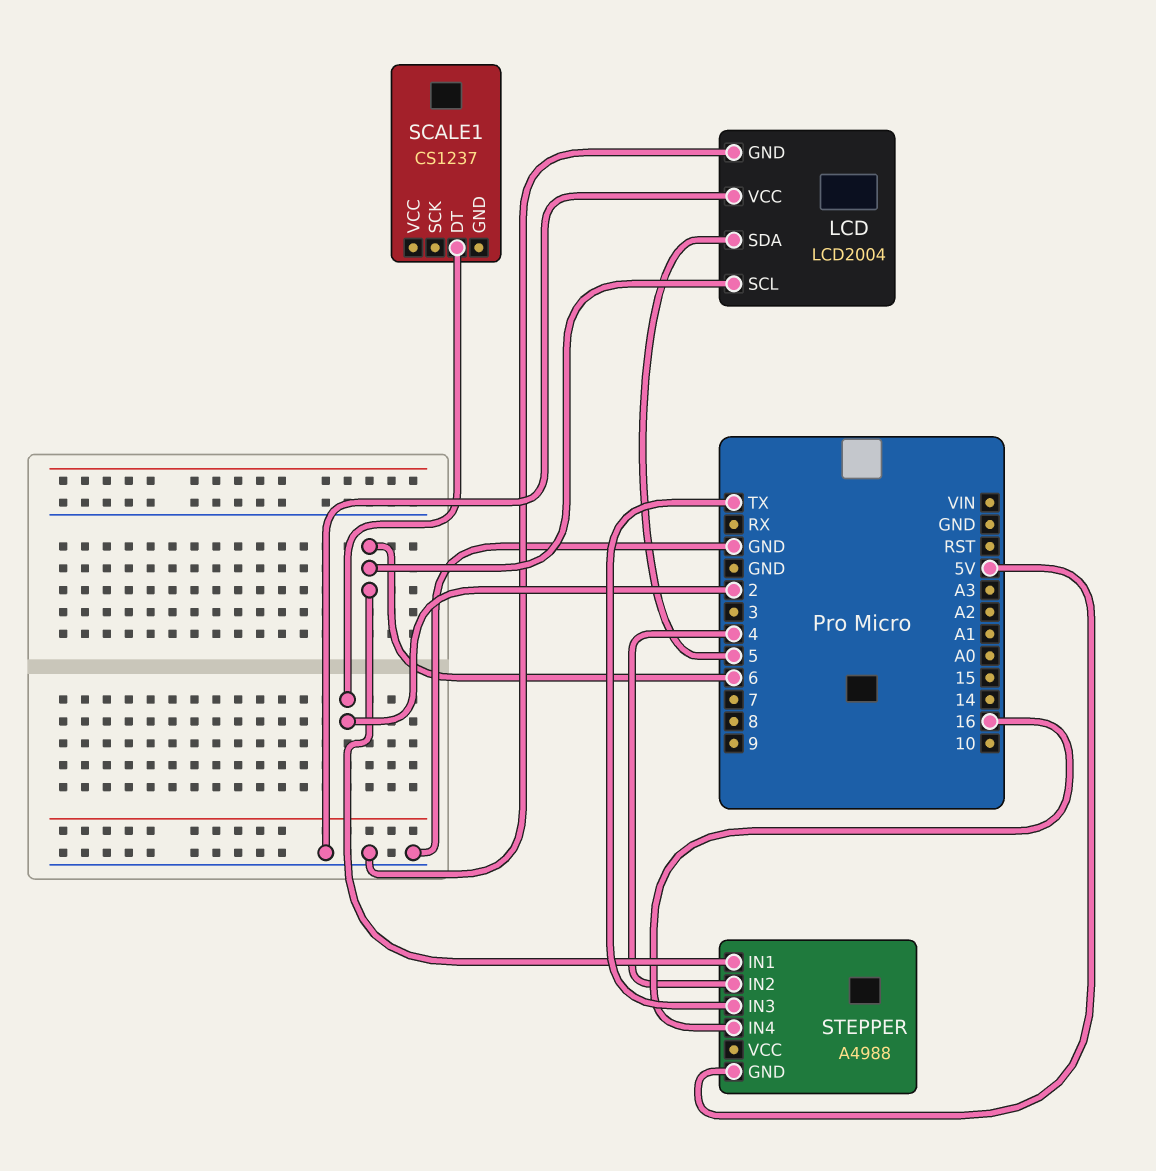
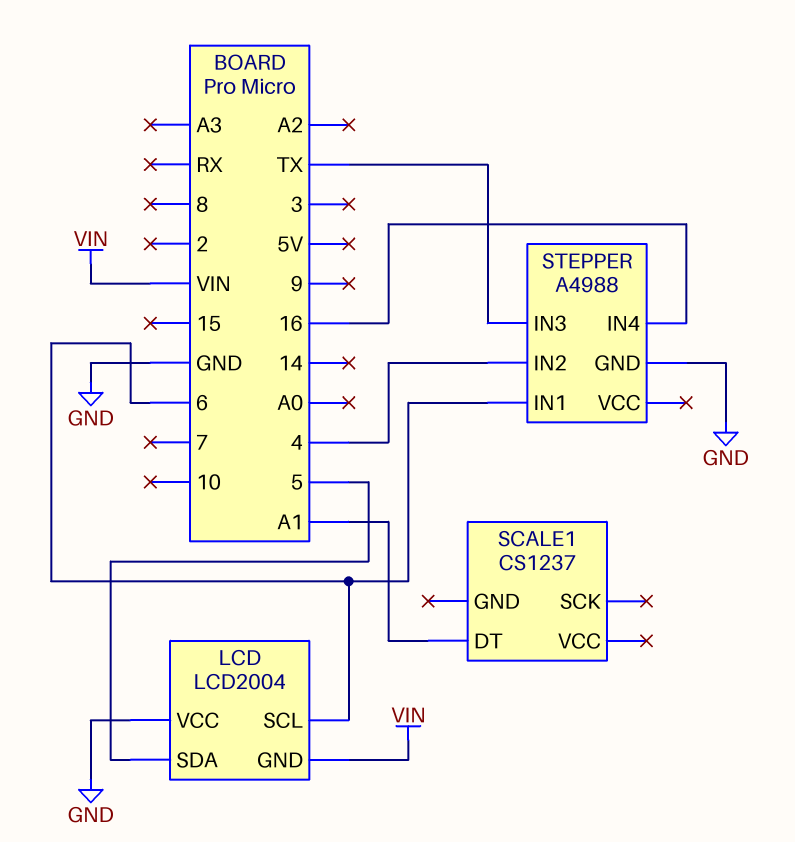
LCD pin GND: GND -> VIN
SCALE1 pin DT: 2 -> A1
STEPPER pin GND: 5V -> GND

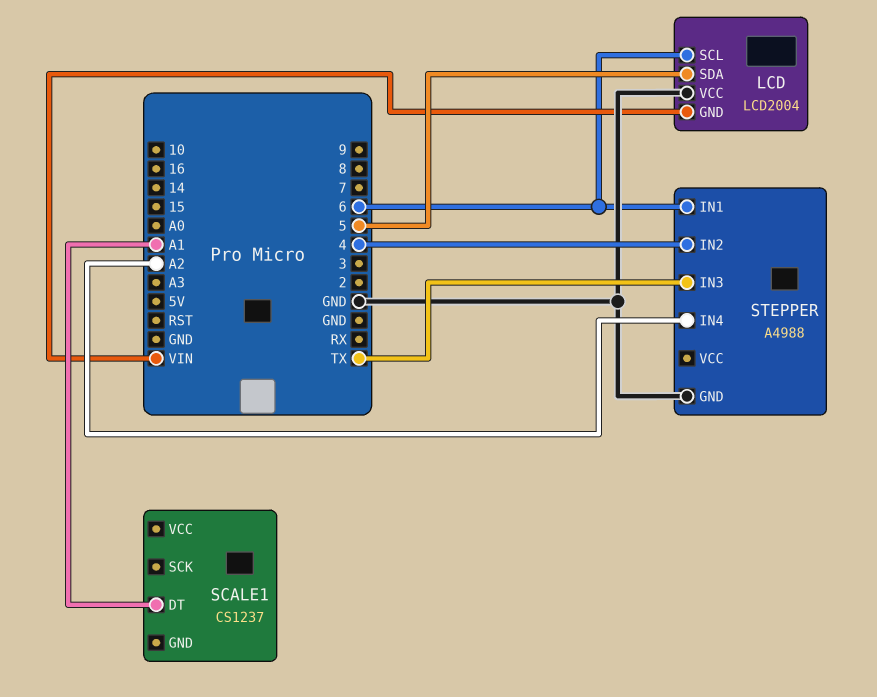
STEPPER pin IN4: 16 -> A2

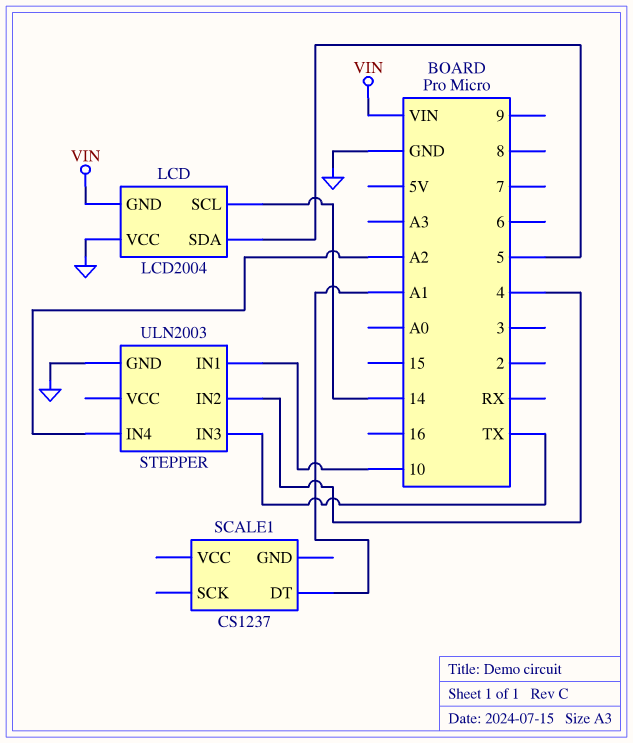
LCD pin SCL: 6 -> 14
STEPPER: A4988 -> ULN2003
STEPPER pin IN1: 6 -> 10

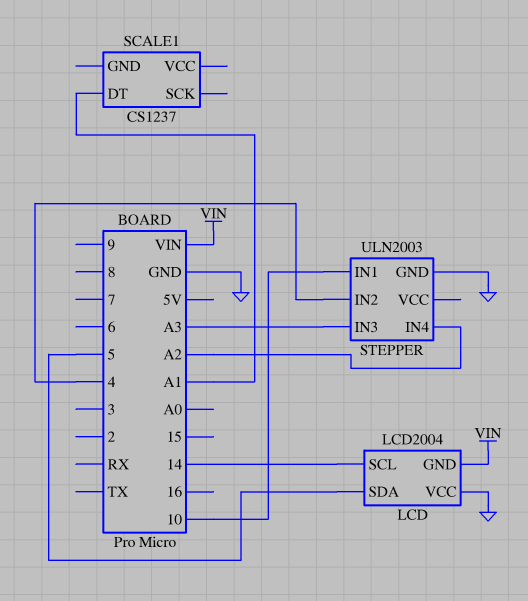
STEPPER pin IN3: TX -> A3

